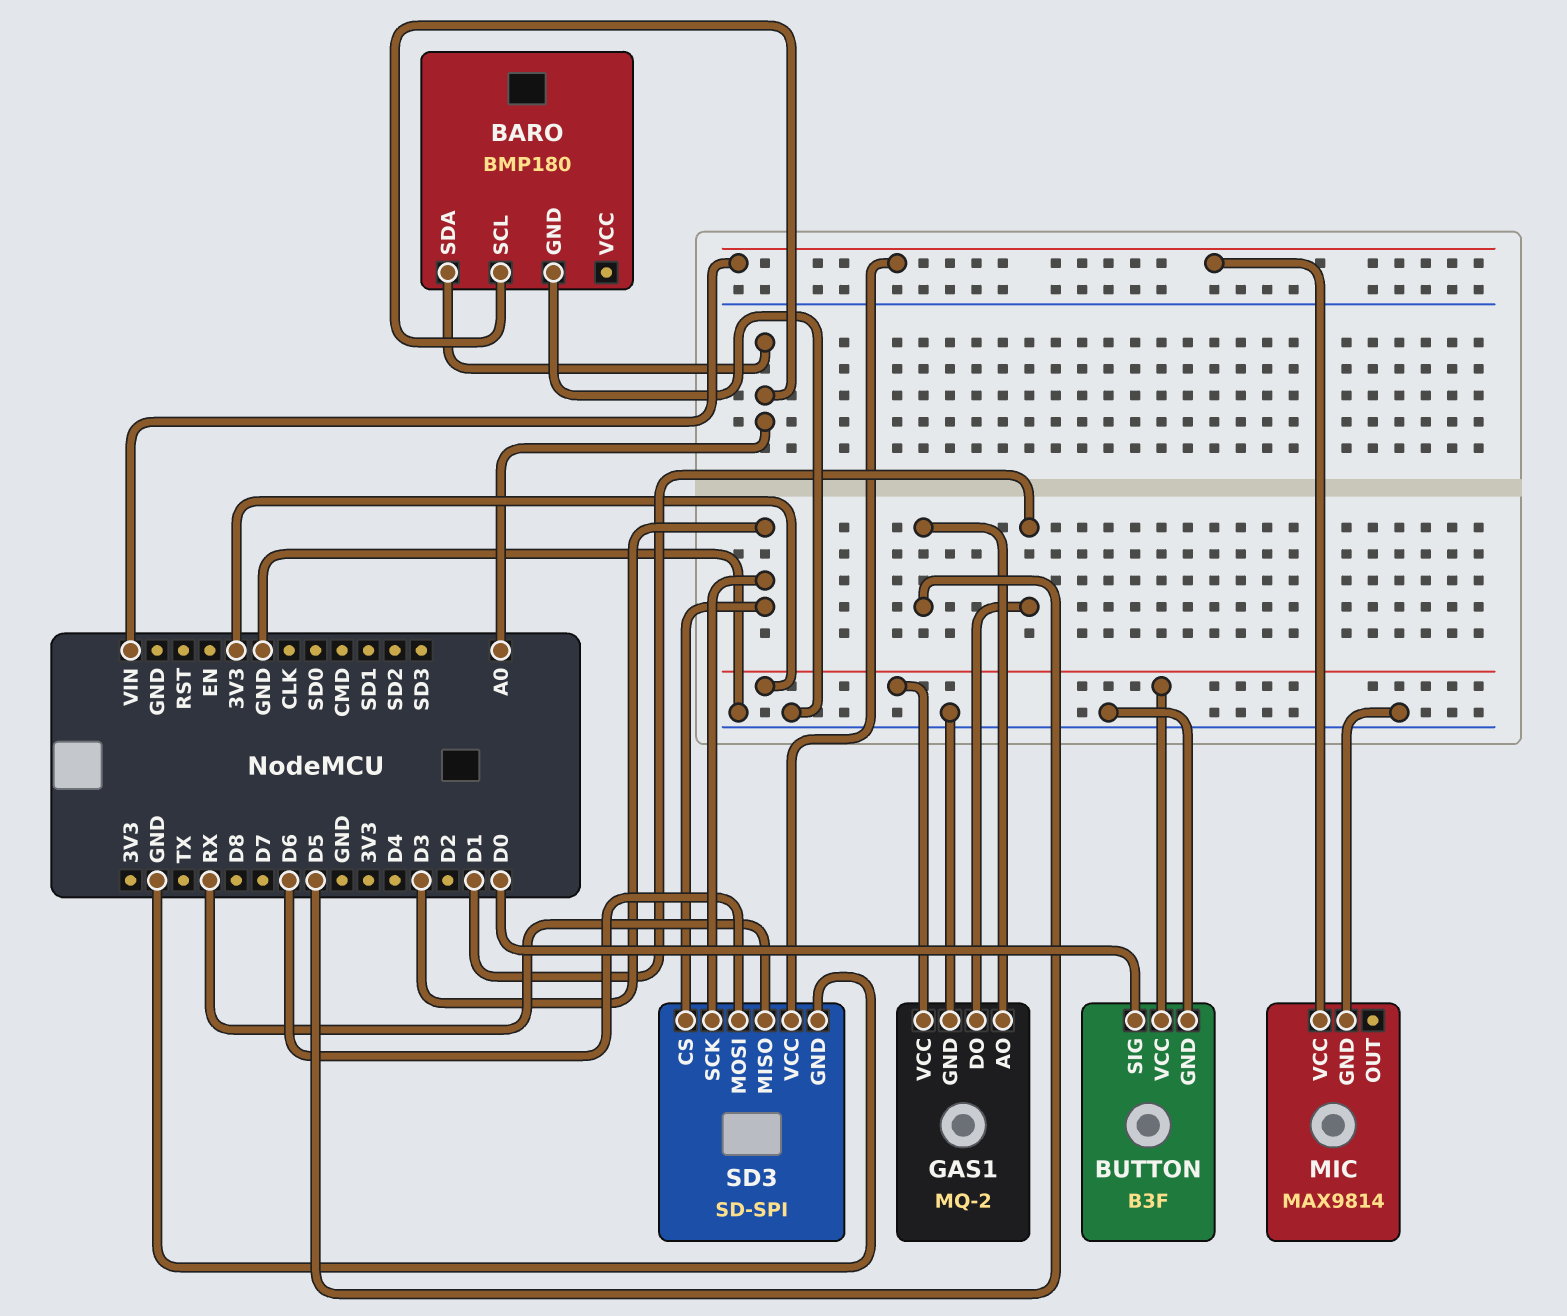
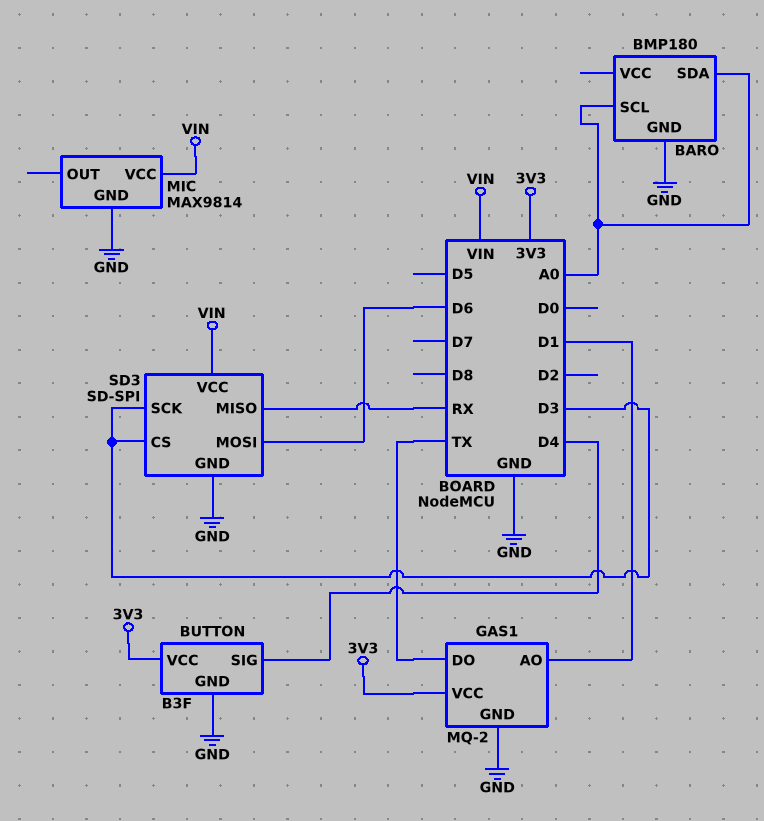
BUTTON pin SIG: D0 -> D4
GAS1 pin AO: D5 -> D1
GAS1 pin DO: D1 -> TX

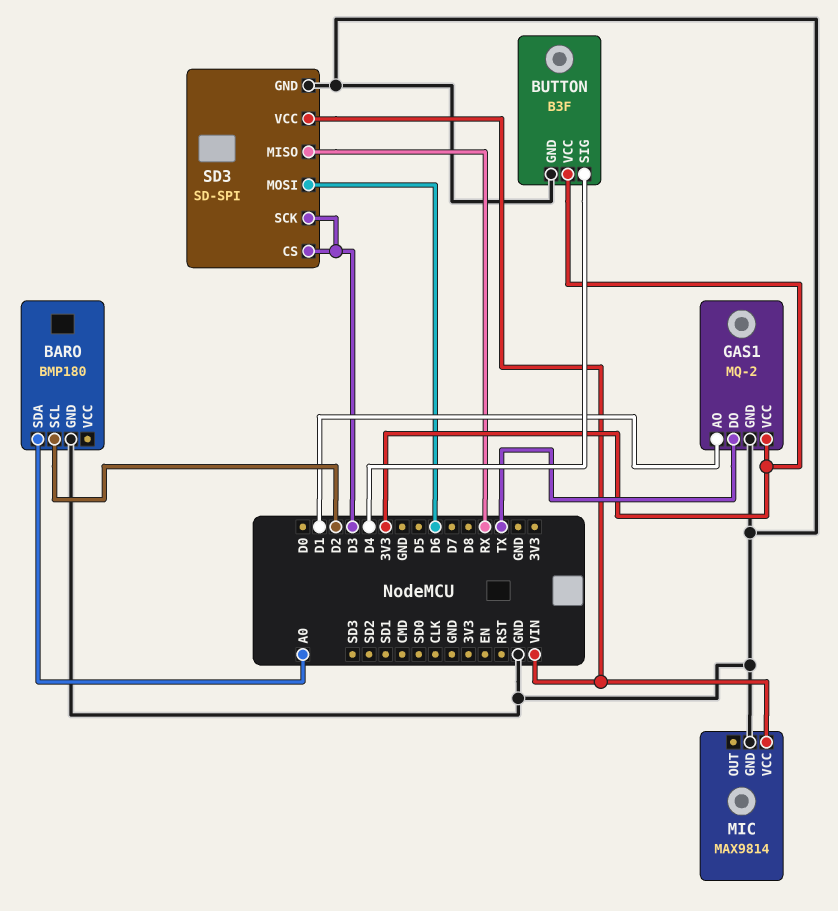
BARO pin SCL: A0 -> D2

